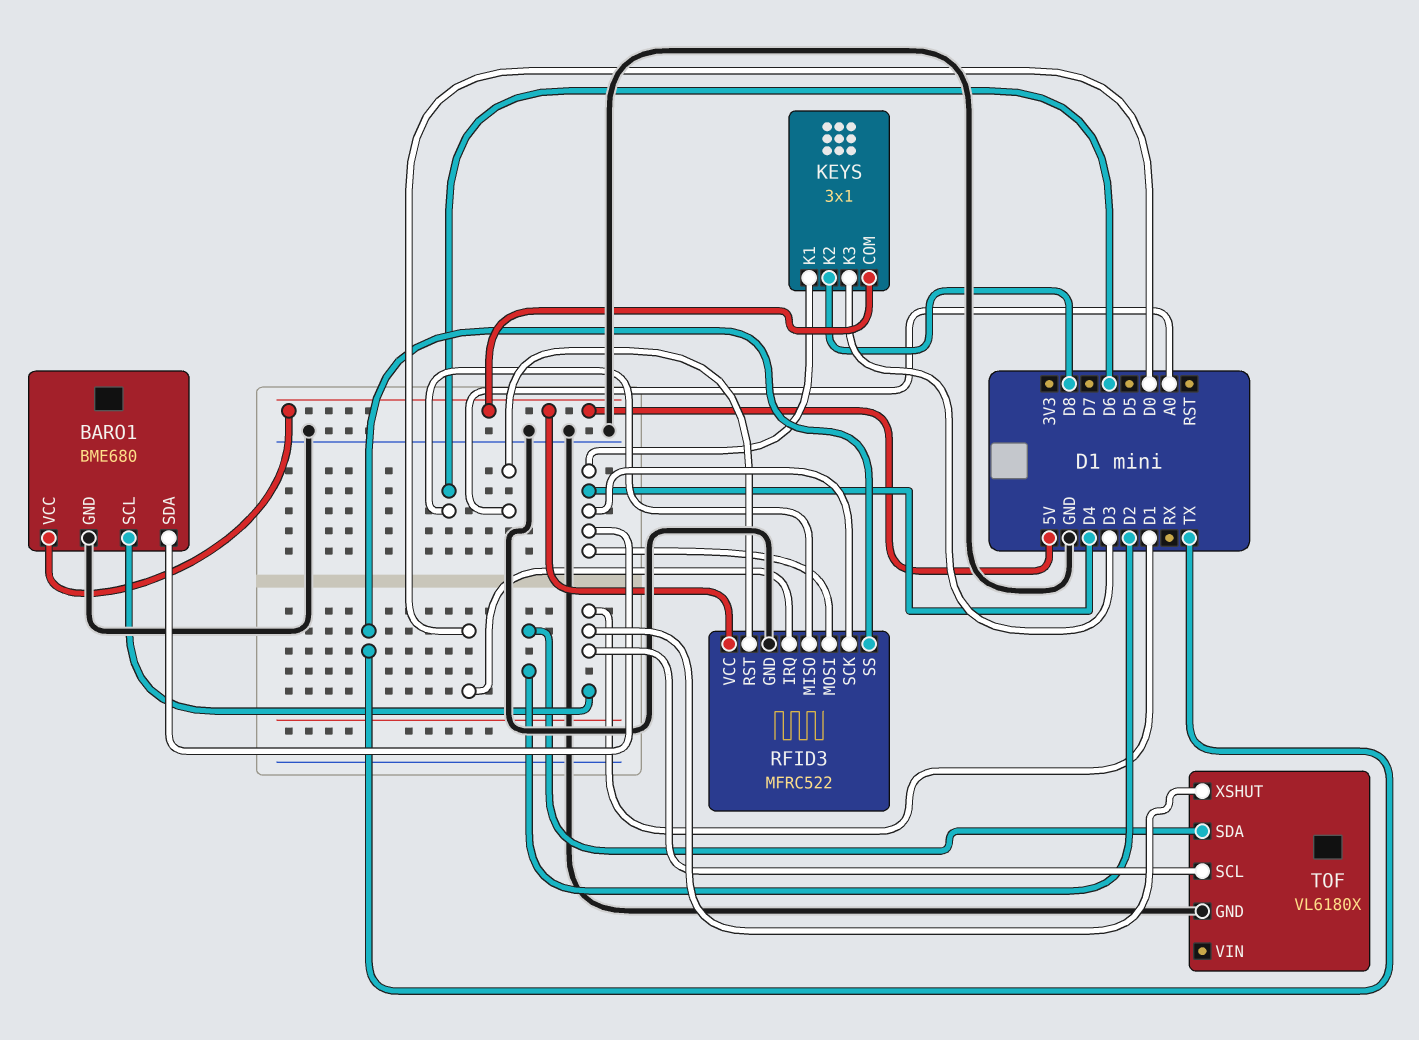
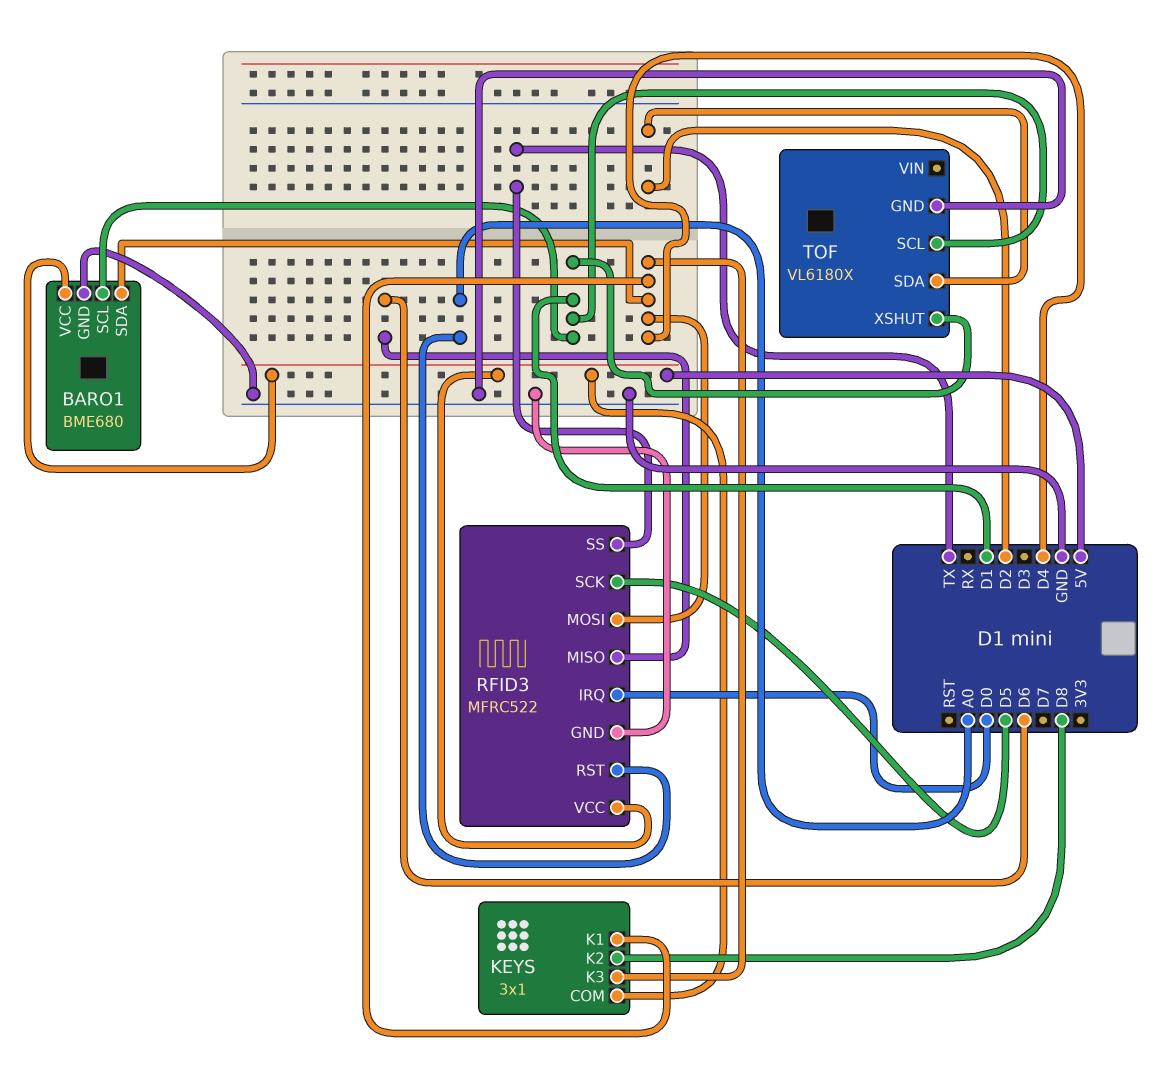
KEYS pin K3: D3 -> D4
RFID3 pin SCK: D4 -> D5

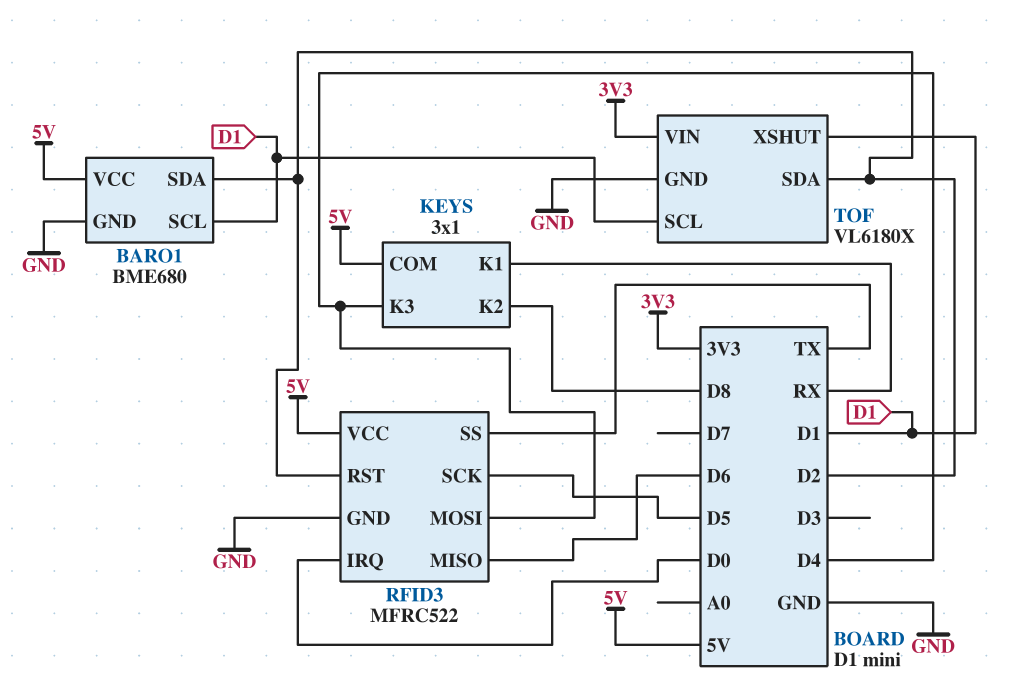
BARO1 pin SDA: D4 -> D2
KEYS pin K1: D4 -> RX
RFID3 pin RST: A0 -> D2
TOF pin VIN: none -> 3V3

